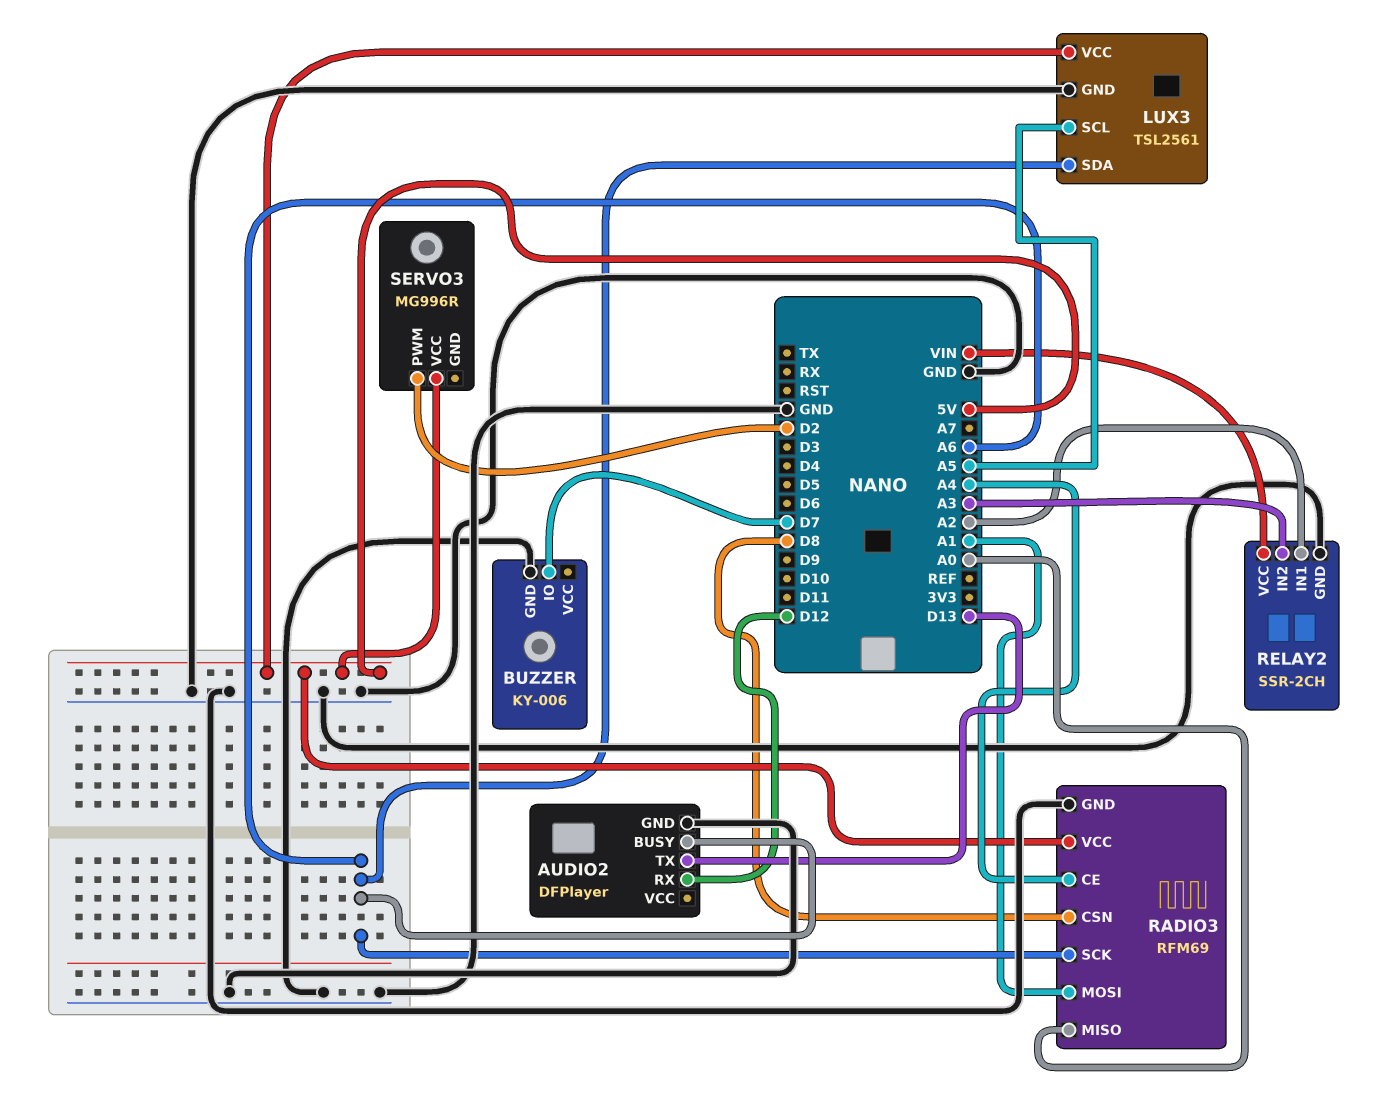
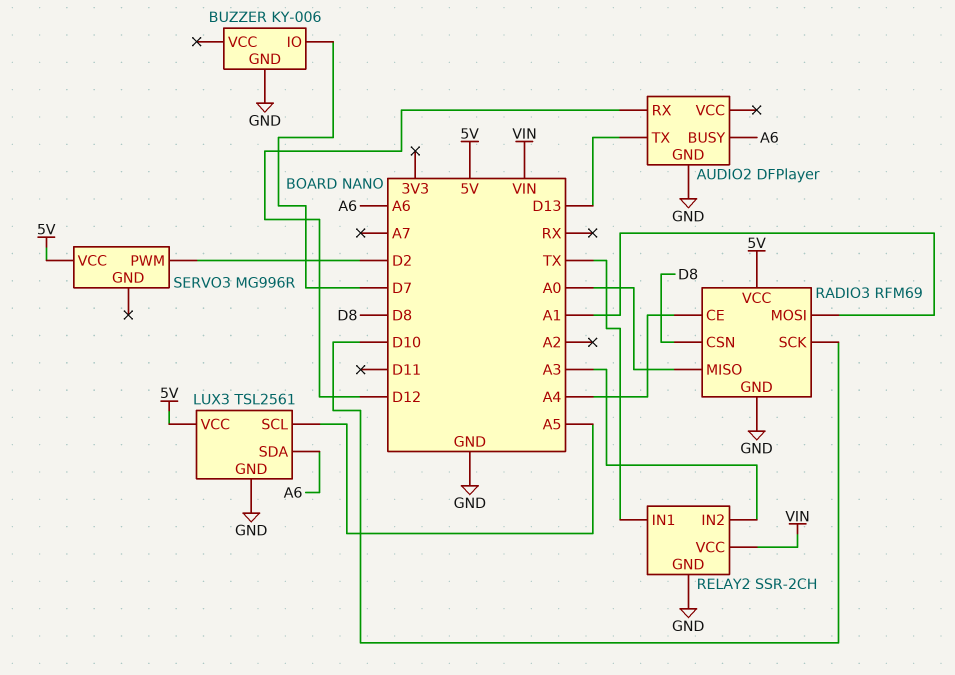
RADIO3 pin SCK: A6 -> D10
RELAY2 pin IN1: A2 -> TX

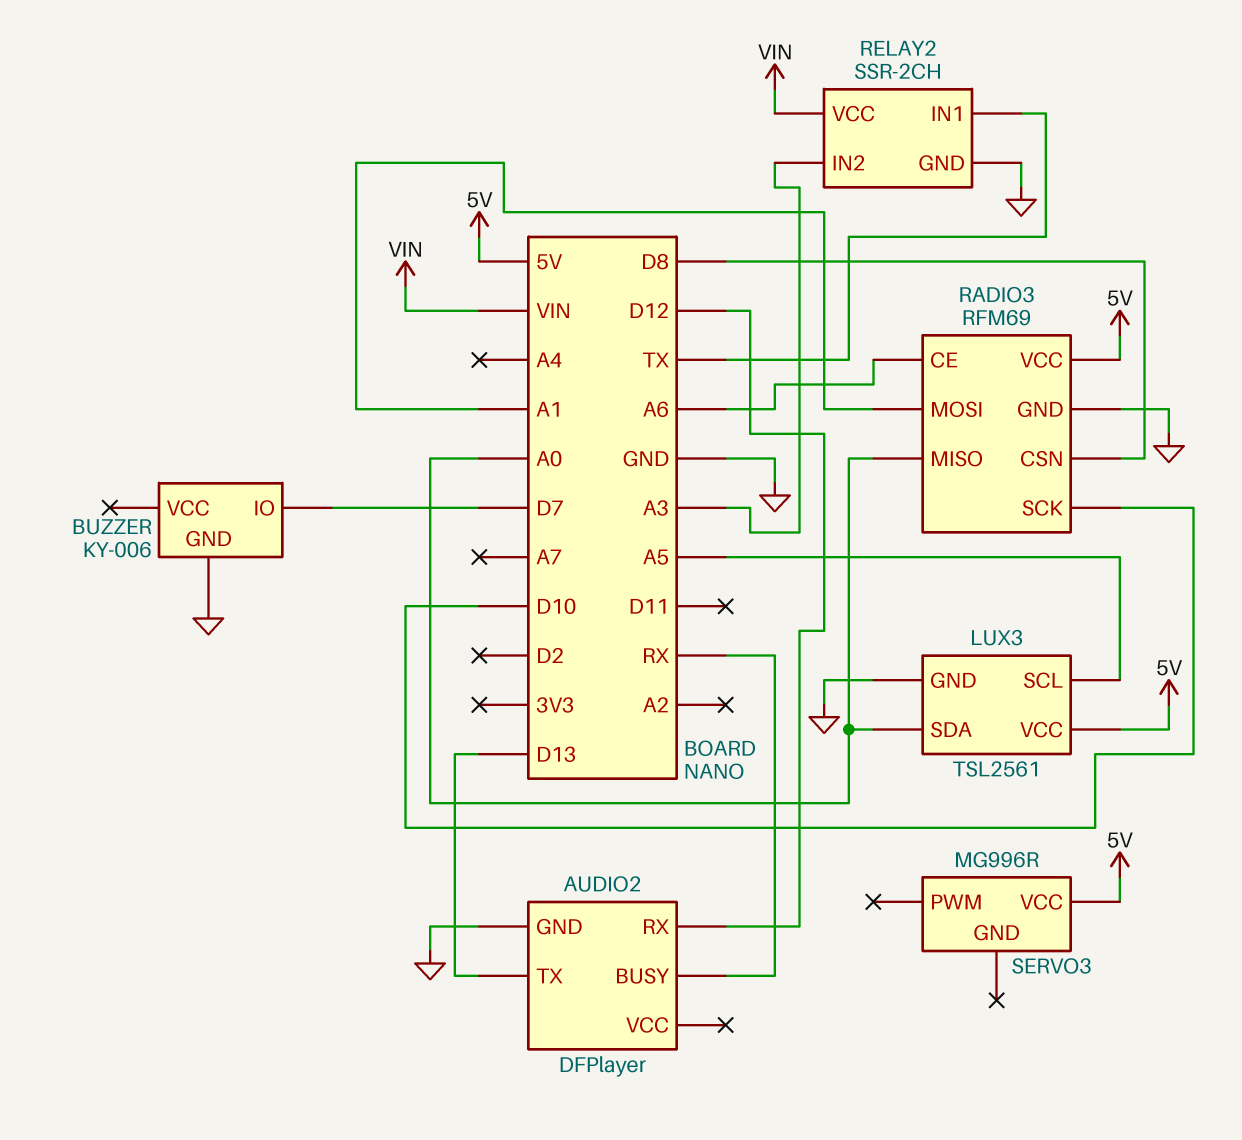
AUDIO2 pin BUSY: A6 -> RX
LUX3 pin SDA: A6 -> A0
RADIO3 pin CE: A4 -> A6
SERVO3 pin PWM: D2 -> none

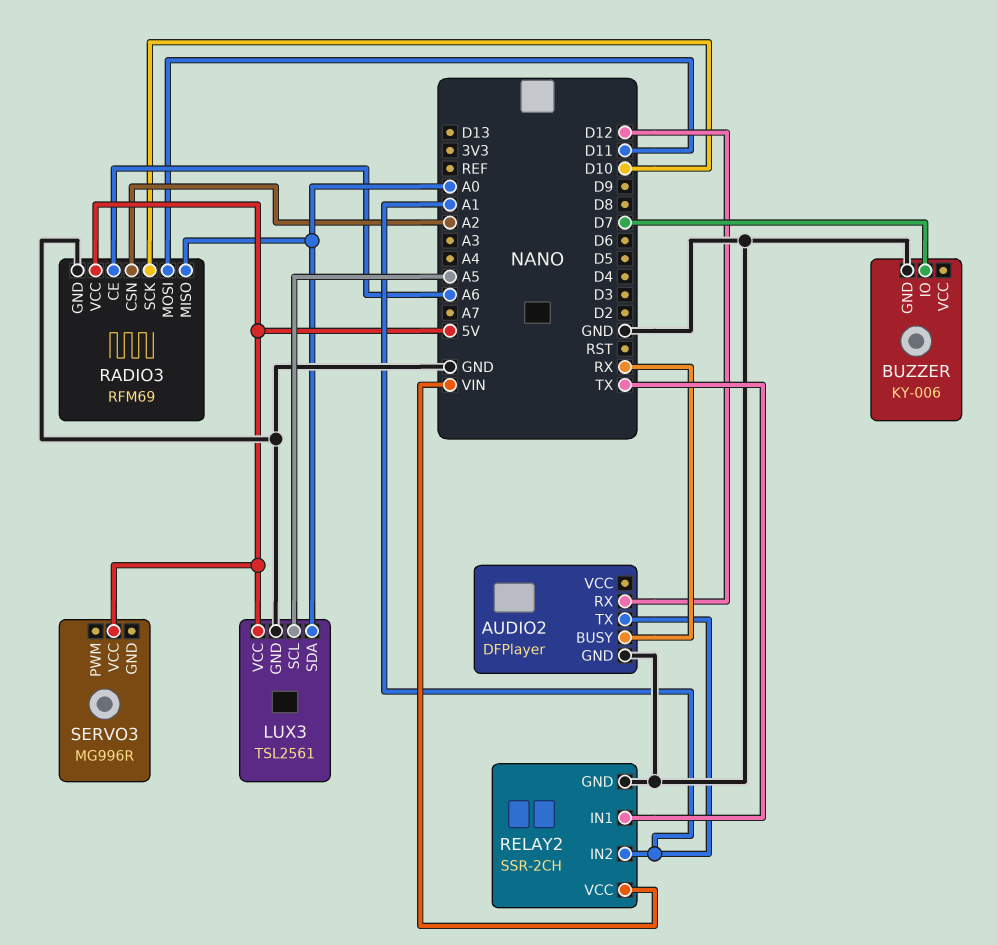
AUDIO2 pin TX: D13 -> A1
RADIO3 pin CSN: D8 -> A2
RADIO3 pin MOSI: A1 -> D11
RELAY2 pin IN2: A3 -> A1

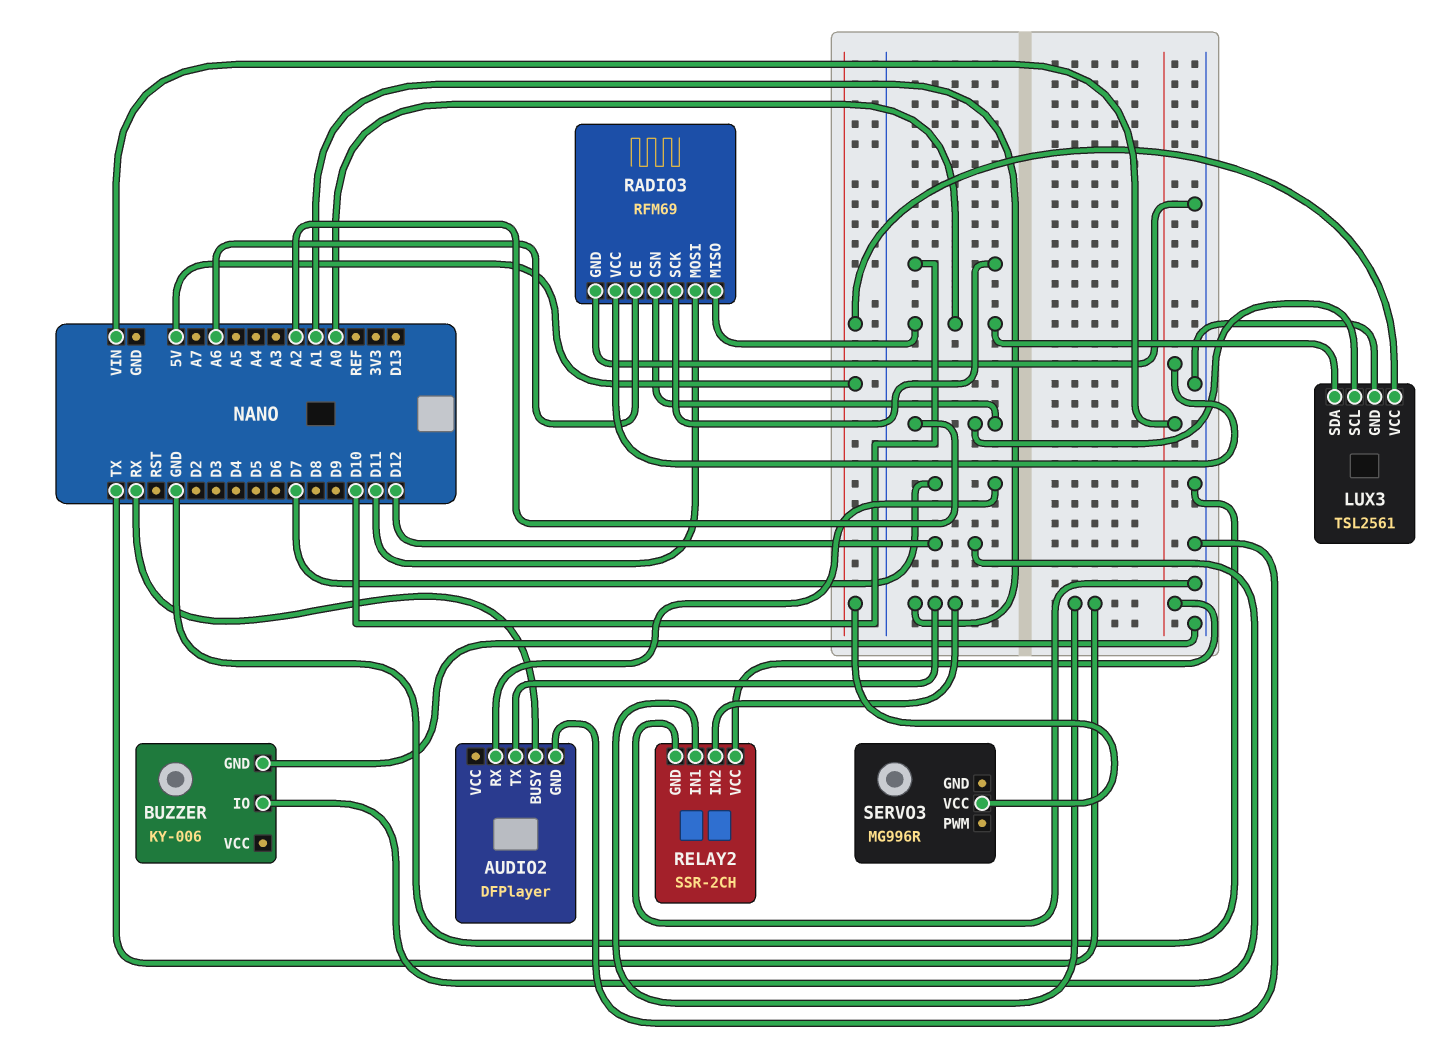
AUDIO2 pin RX: D12 -> D7
BUZZER pin IO: D7 -> D12
LUX3 pin SCL: A5 -> A2
RADIO3 pin VCC: 5V -> VIN

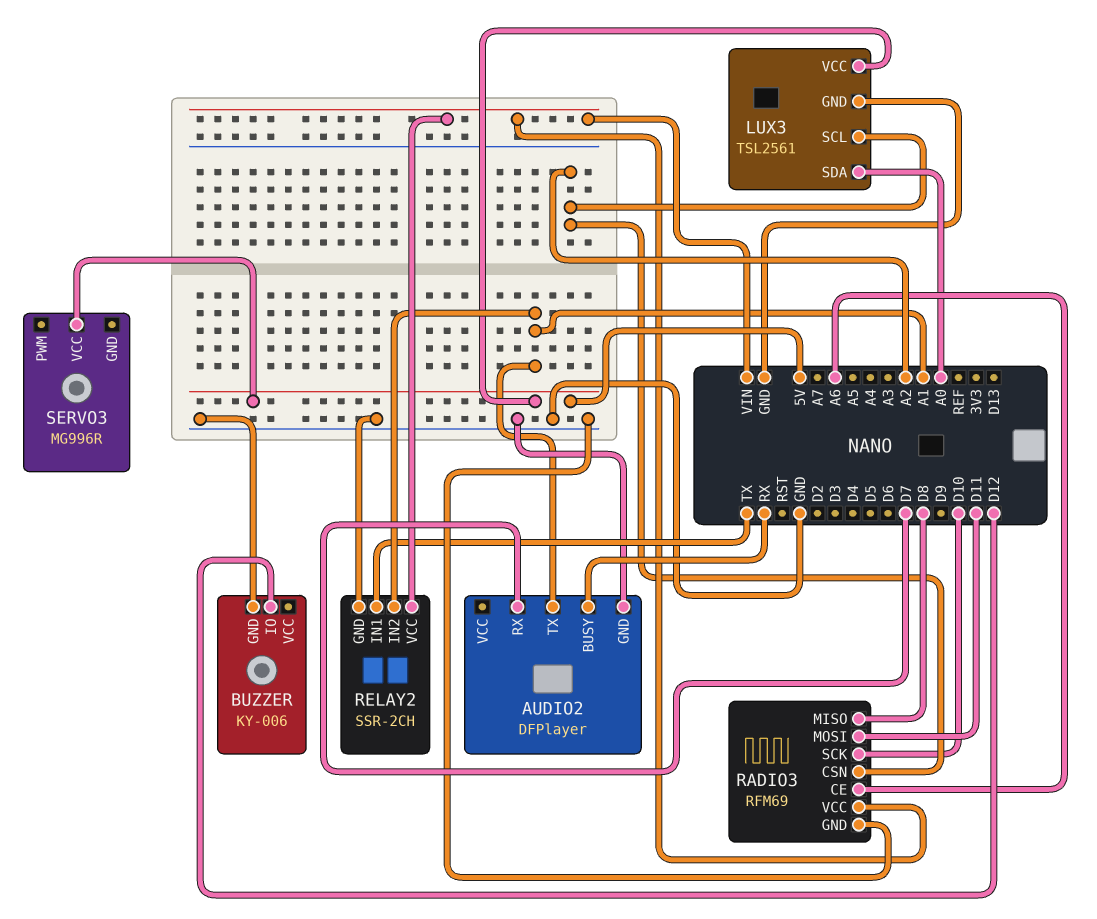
RADIO3 pin MISO: A0 -> D8

